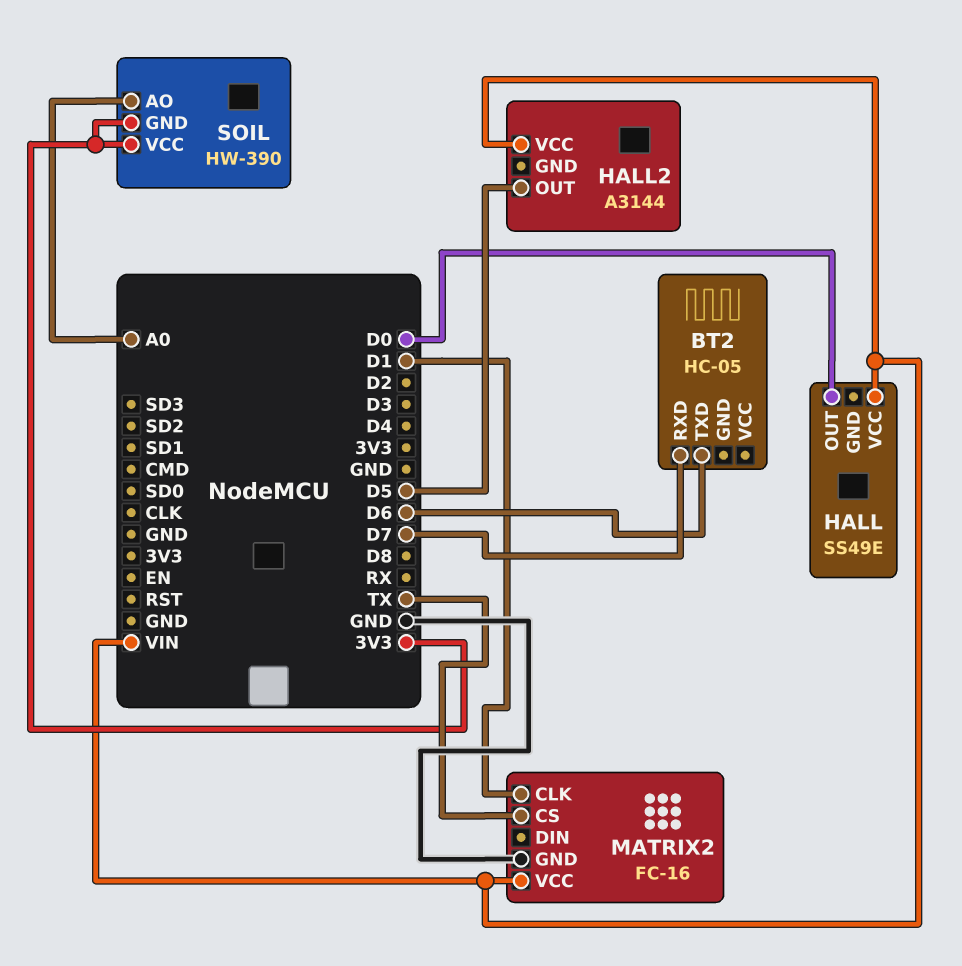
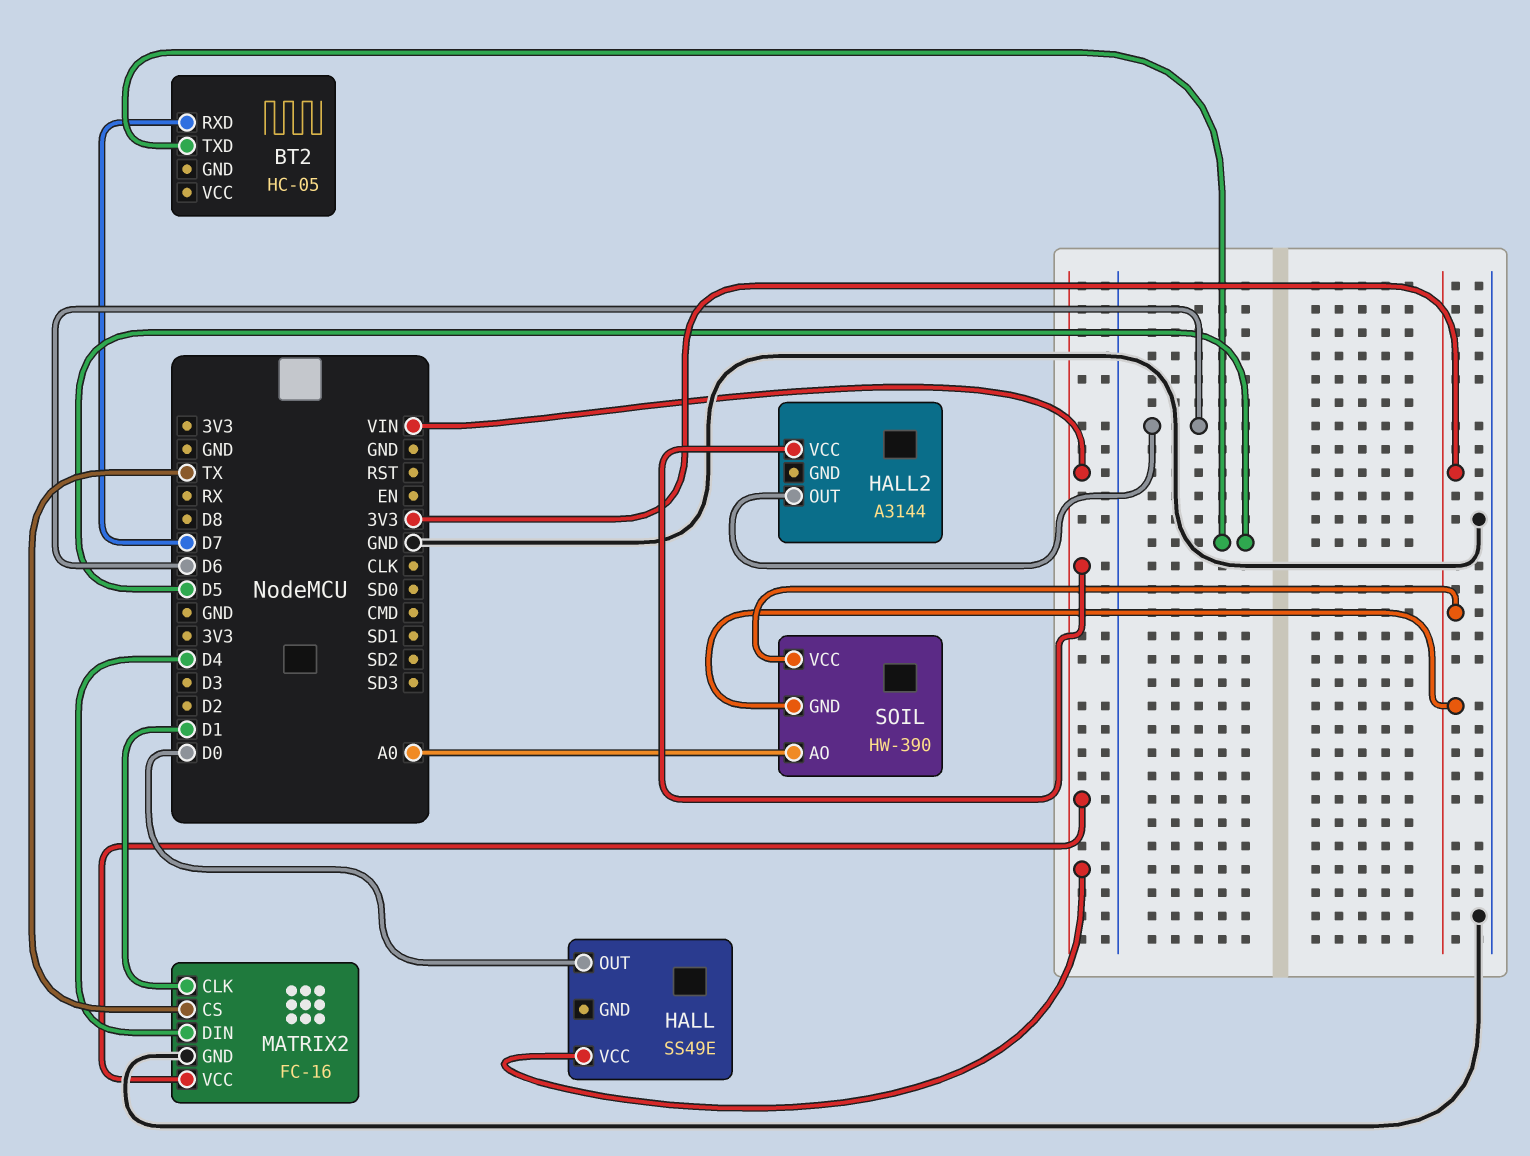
BT2 pin TXD: D6 -> D5
HALL2 pin OUT: D5 -> D6
MATRIX2 pin DIN: none -> D4

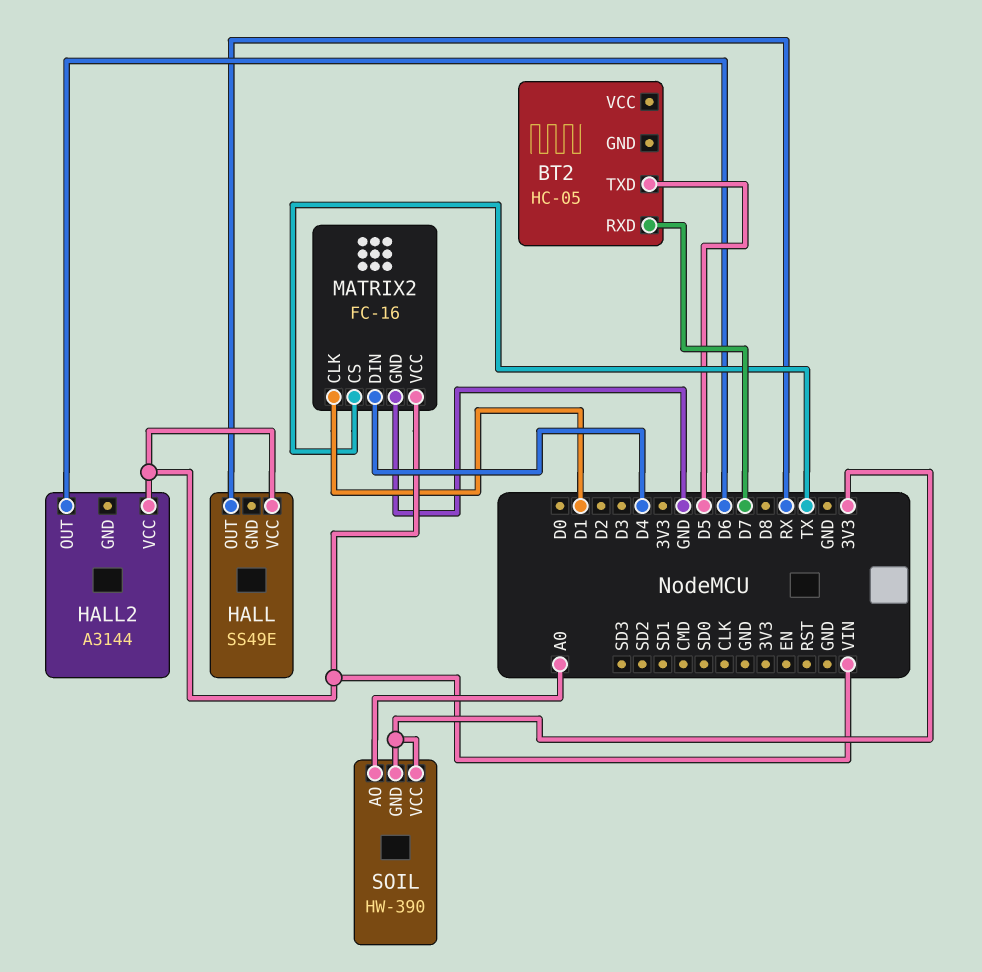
HALL pin OUT: D0 -> RX

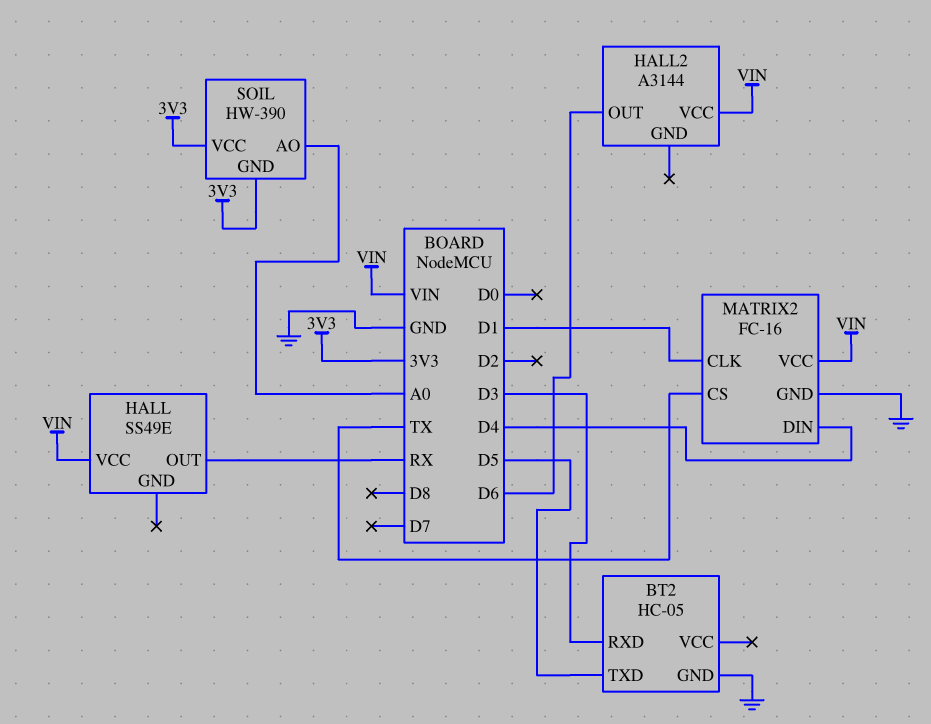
BT2 pin GND: none -> GND
BT2 pin RXD: D7 -> D3

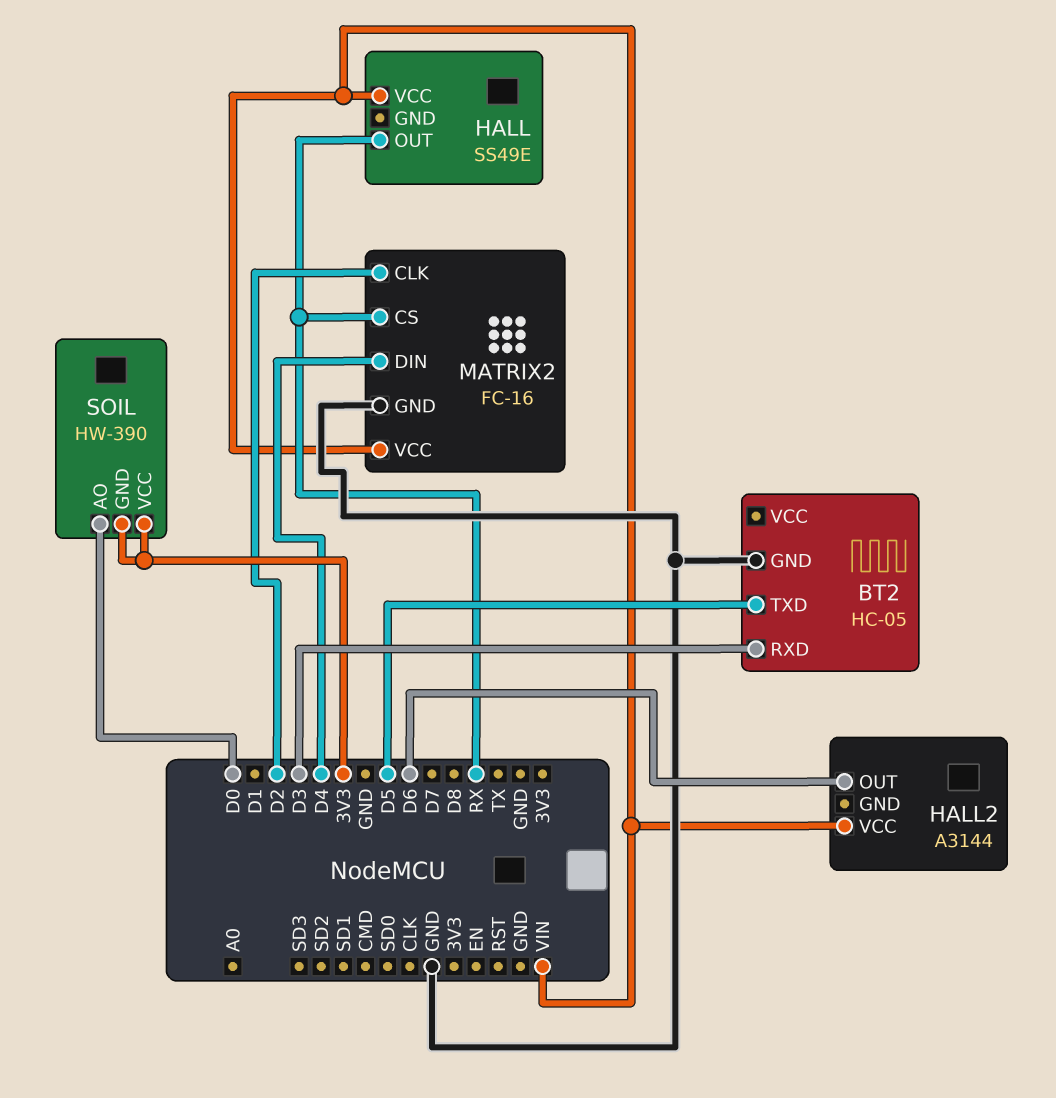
MATRIX2 pin CLK: D1 -> D2
MATRIX2 pin CS: TX -> RX
SOIL pin AO: A0 -> D0

